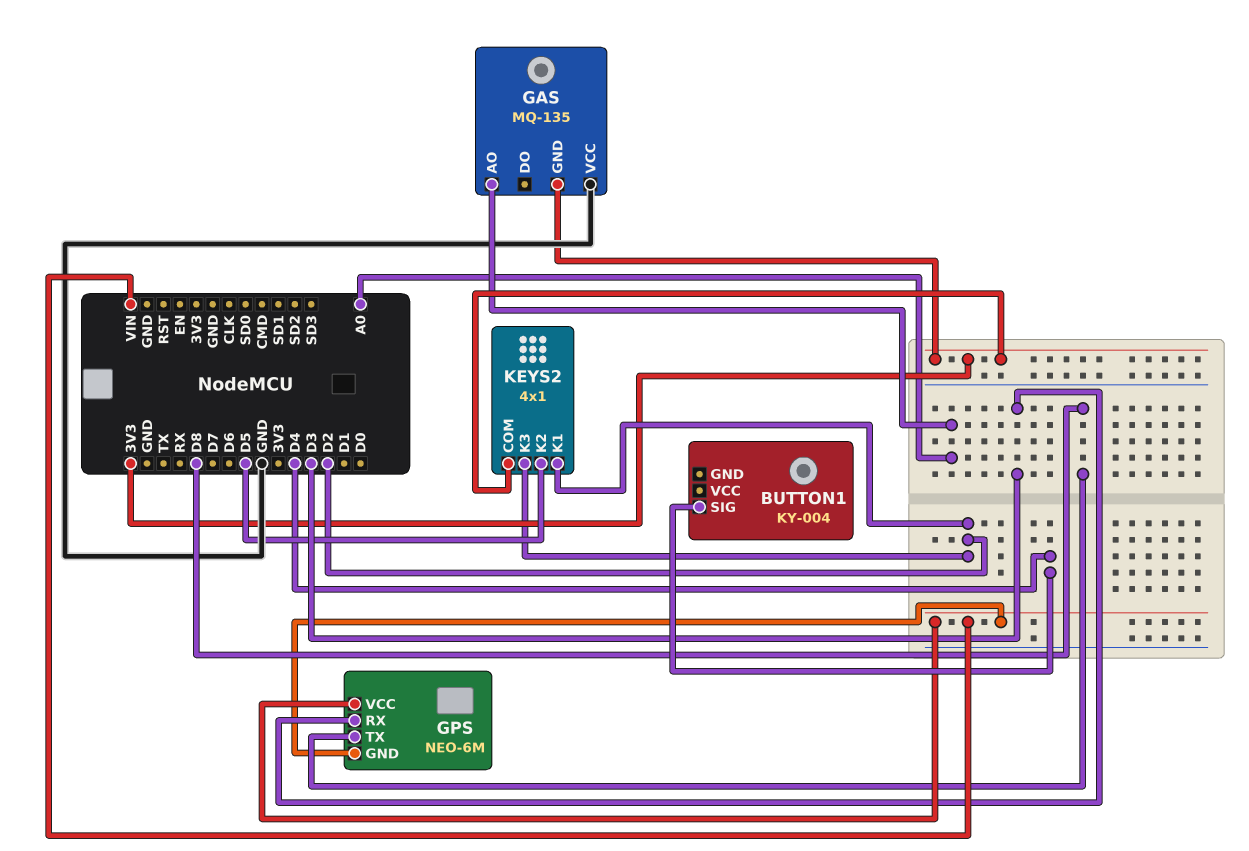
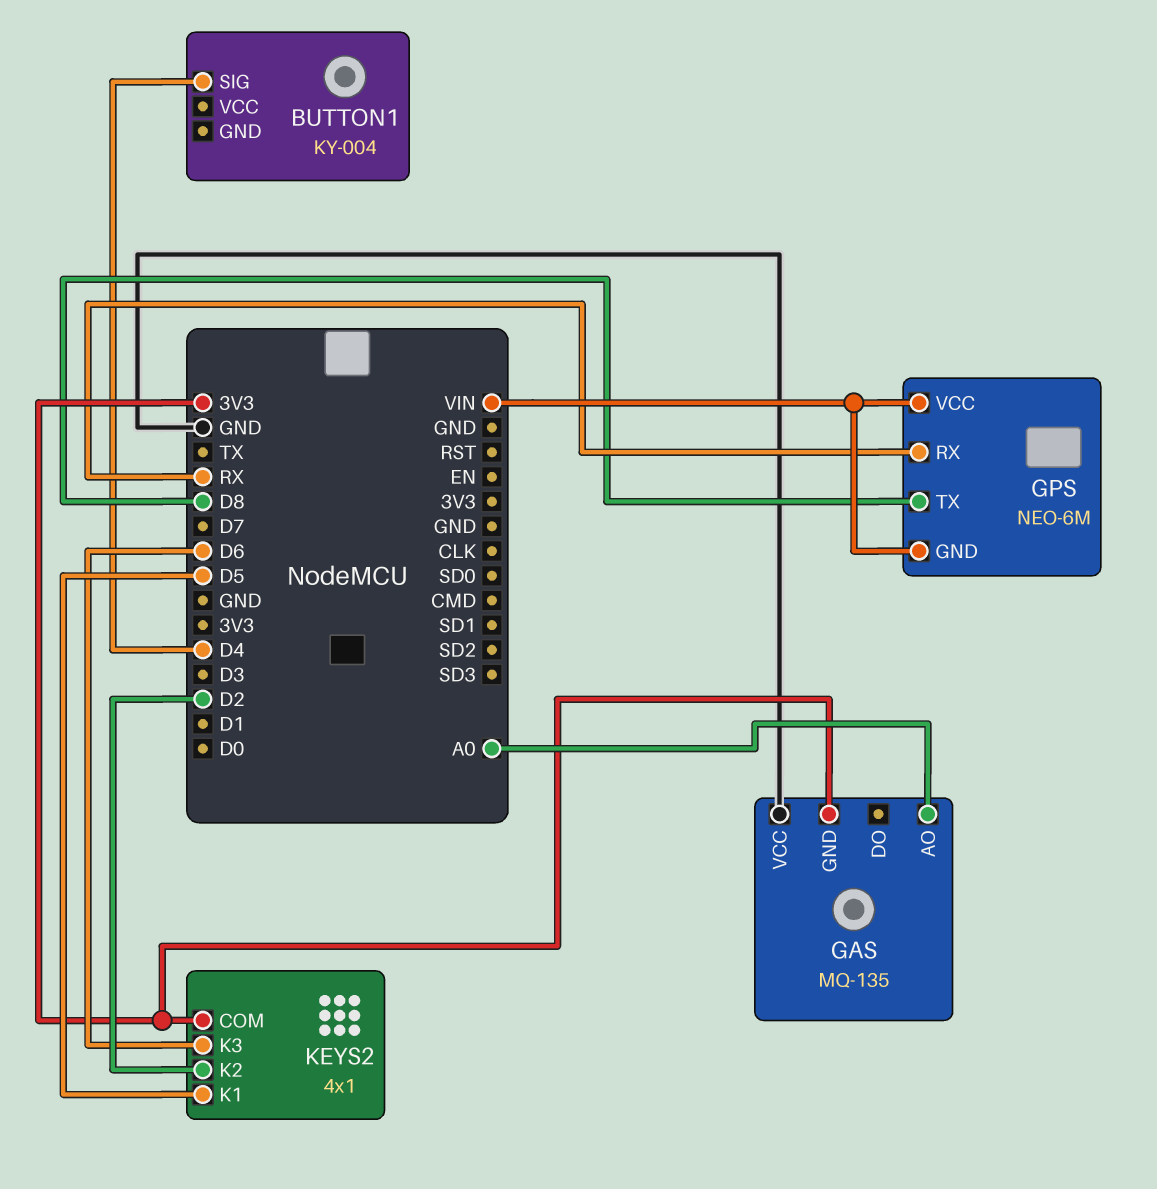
GPS pin RX: D3 -> RX
KEYS2 pin K1: D2 -> D5
KEYS2 pin K2: D5 -> D2
KEYS2 pin K3: D2 -> D6

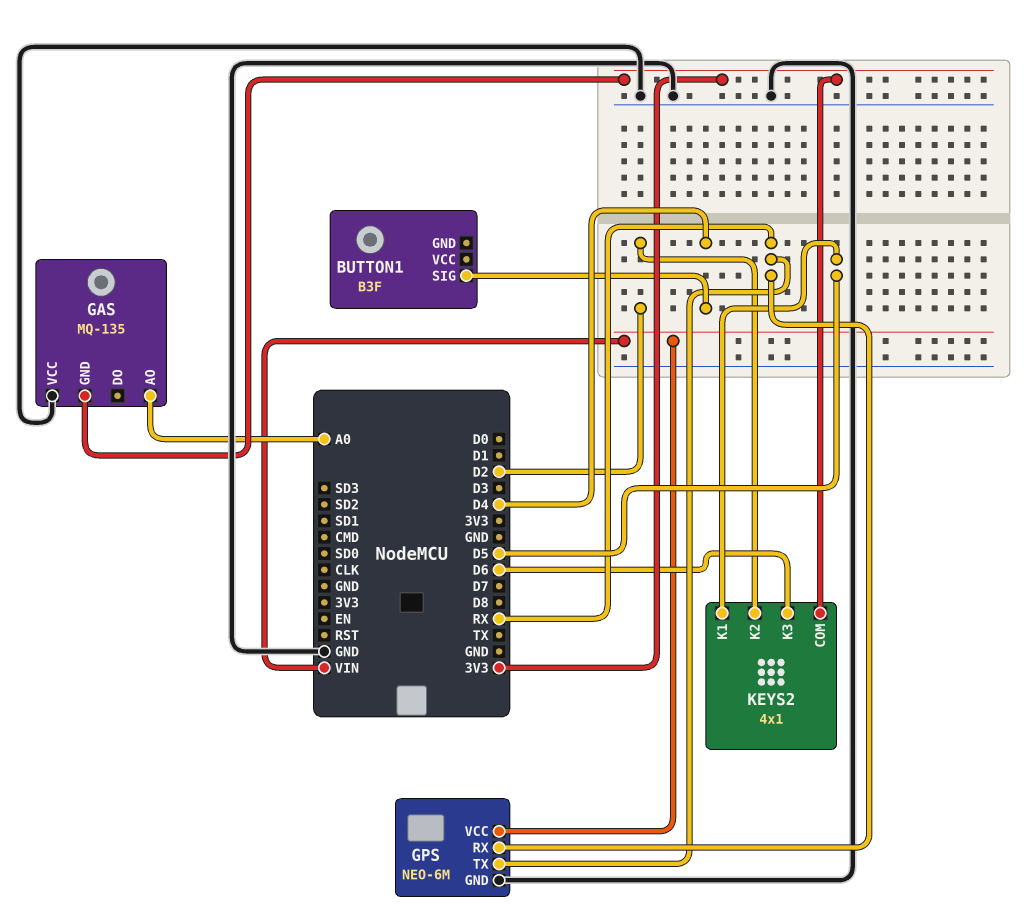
BUTTON1: KY-004 -> B3F
GPS pin GND: VIN -> GND
GPS pin TX: D8 -> RX

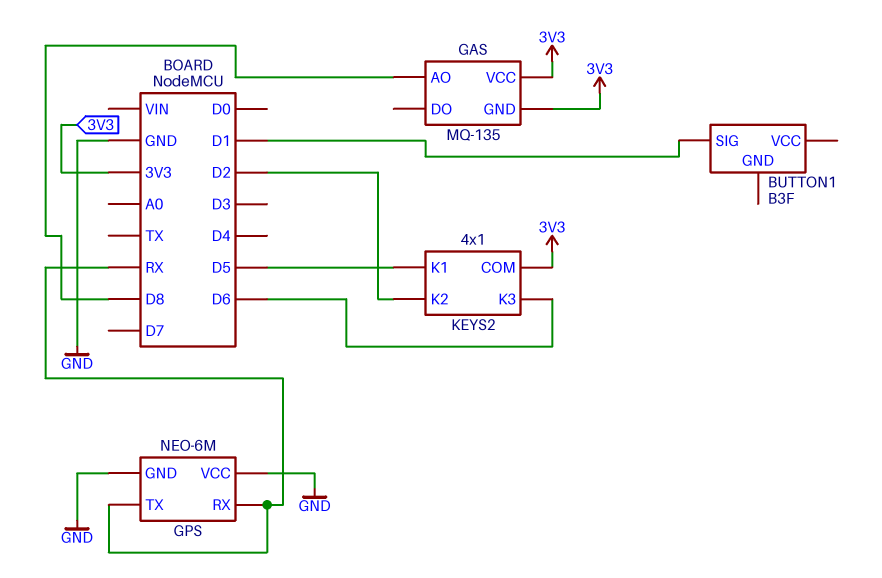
BUTTON1 pin SIG: D4 -> D1
GAS pin AO: A0 -> D8
GAS pin VCC: GND -> 3V3
GPS pin VCC: VIN -> GND

